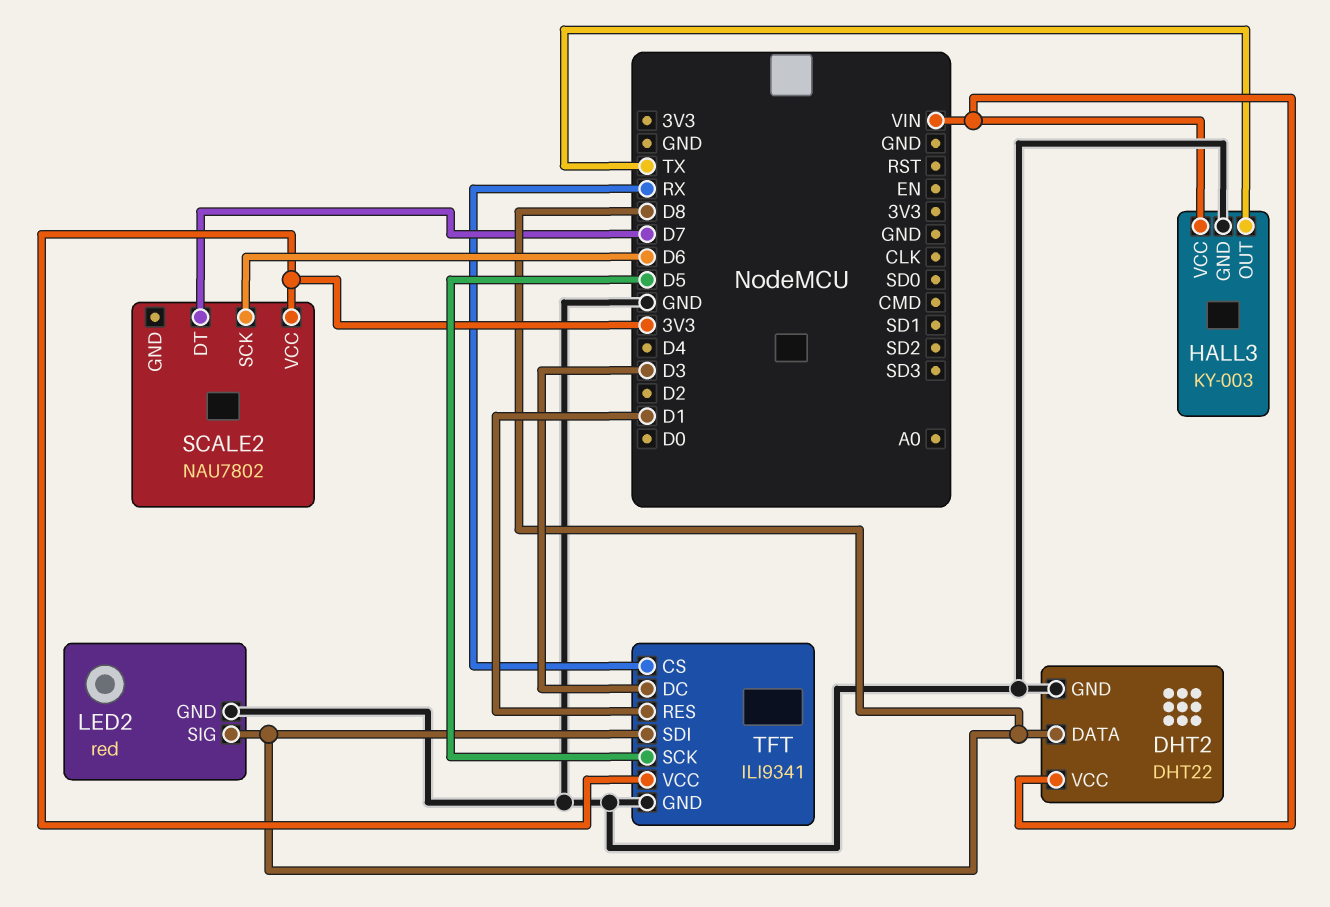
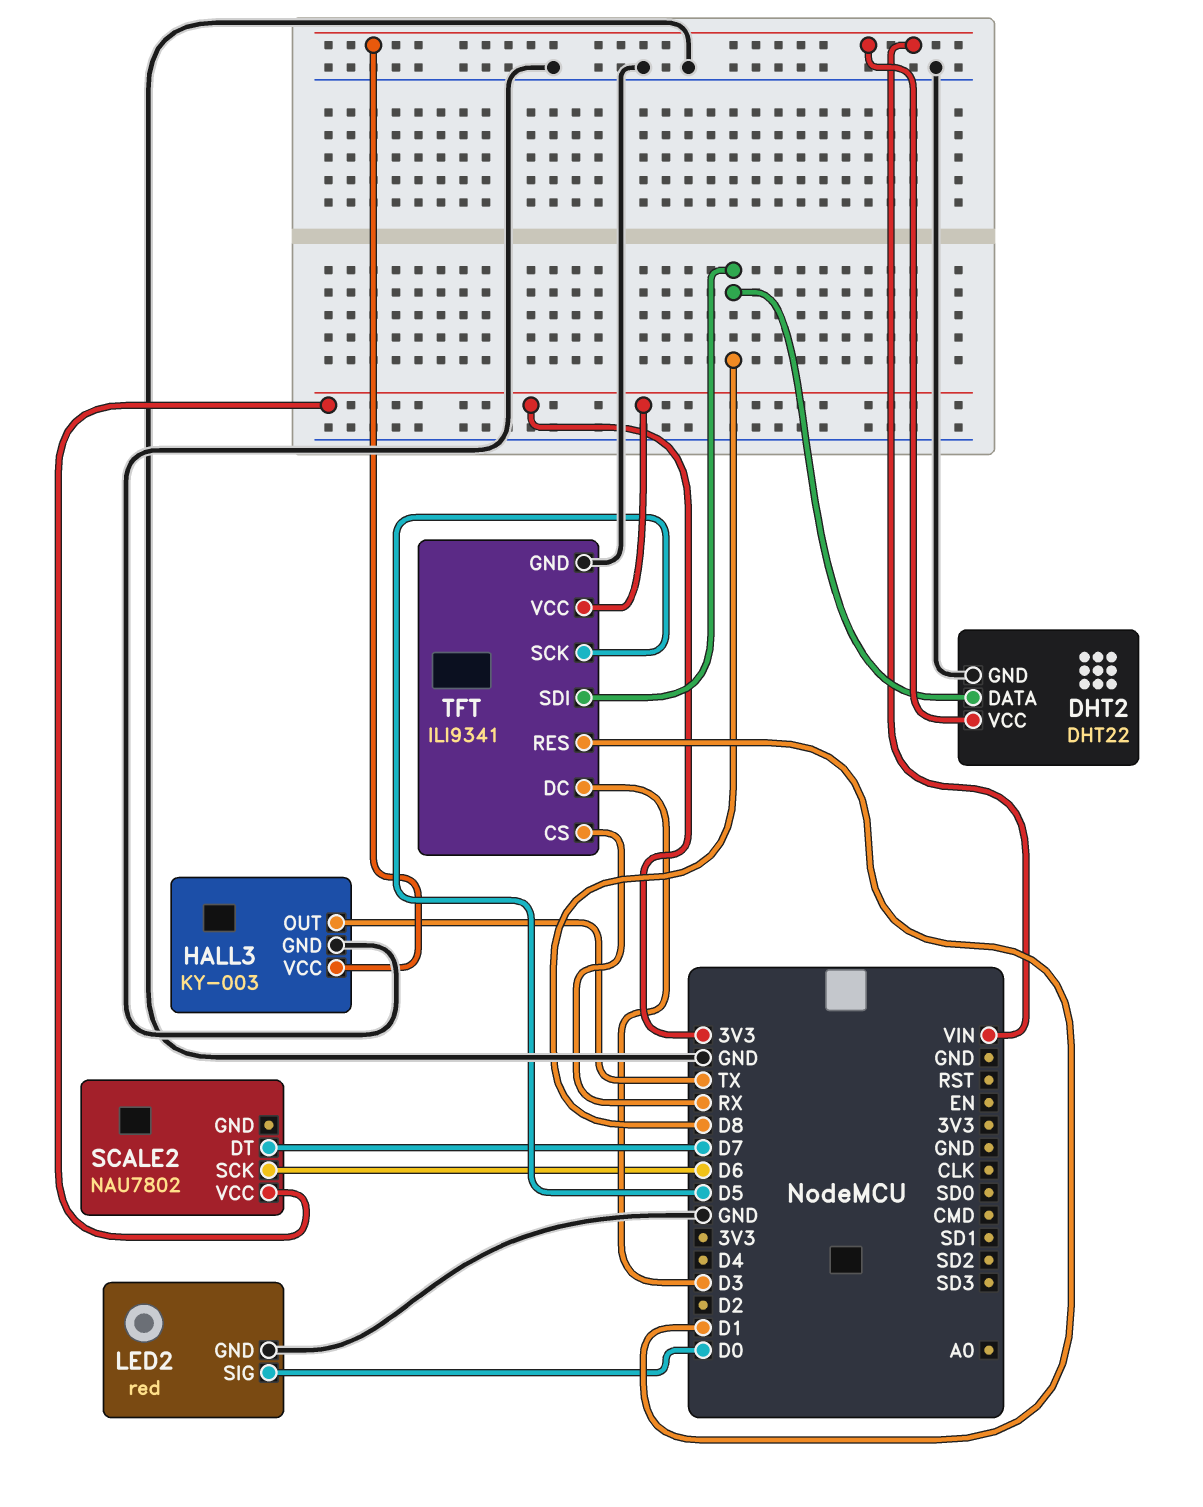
LED2 pin SIG: D8 -> D0

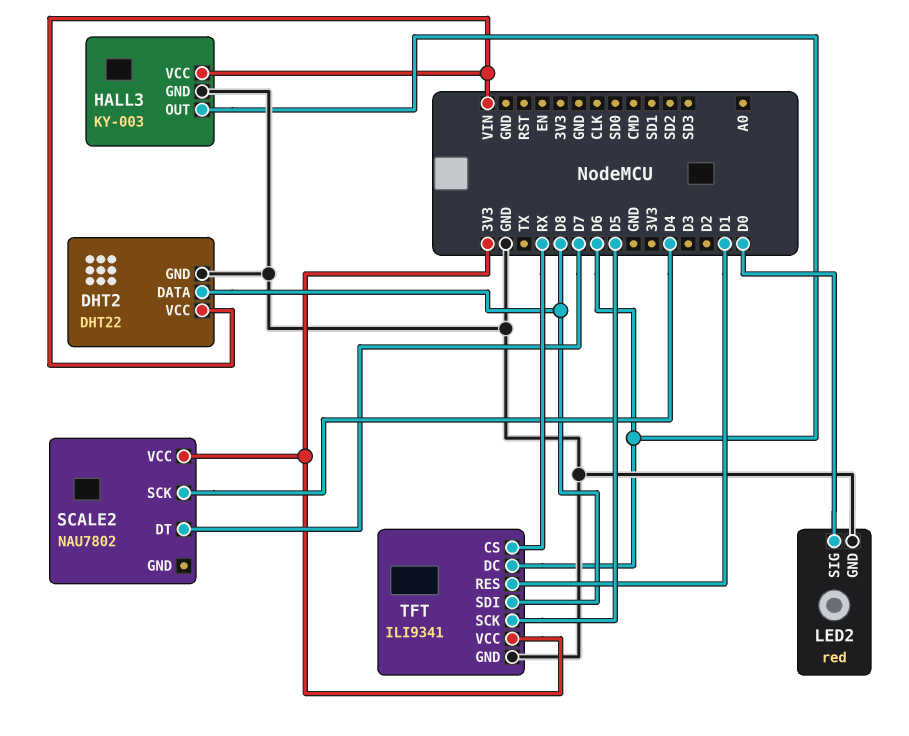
HALL3 pin OUT: TX -> D6
SCALE2 pin SCK: D6 -> D4
TFT pin DC: D3 -> D6

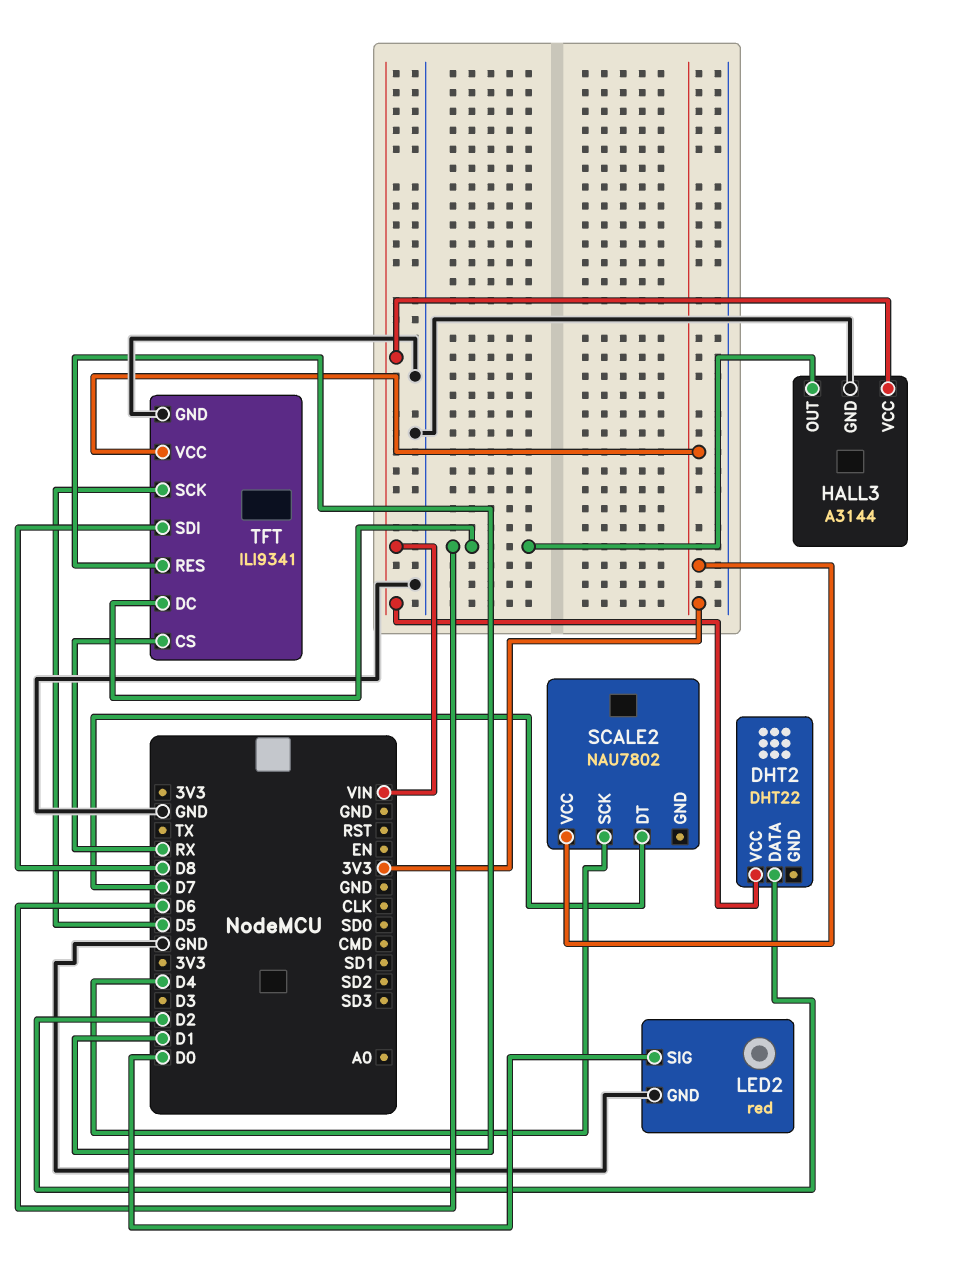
DHT2 pin DATA: D8 -> D2
DHT2 pin GND: GND -> none
HALL3: KY-003 -> A3144

